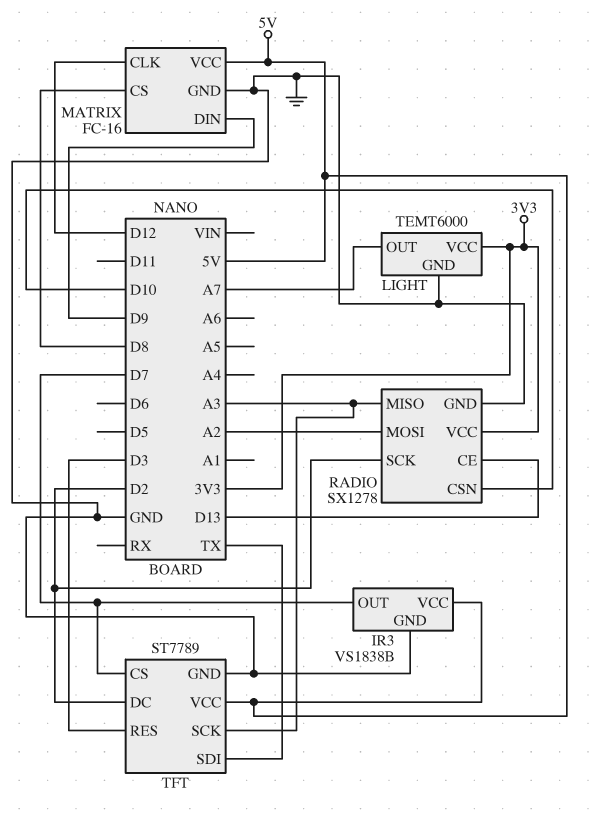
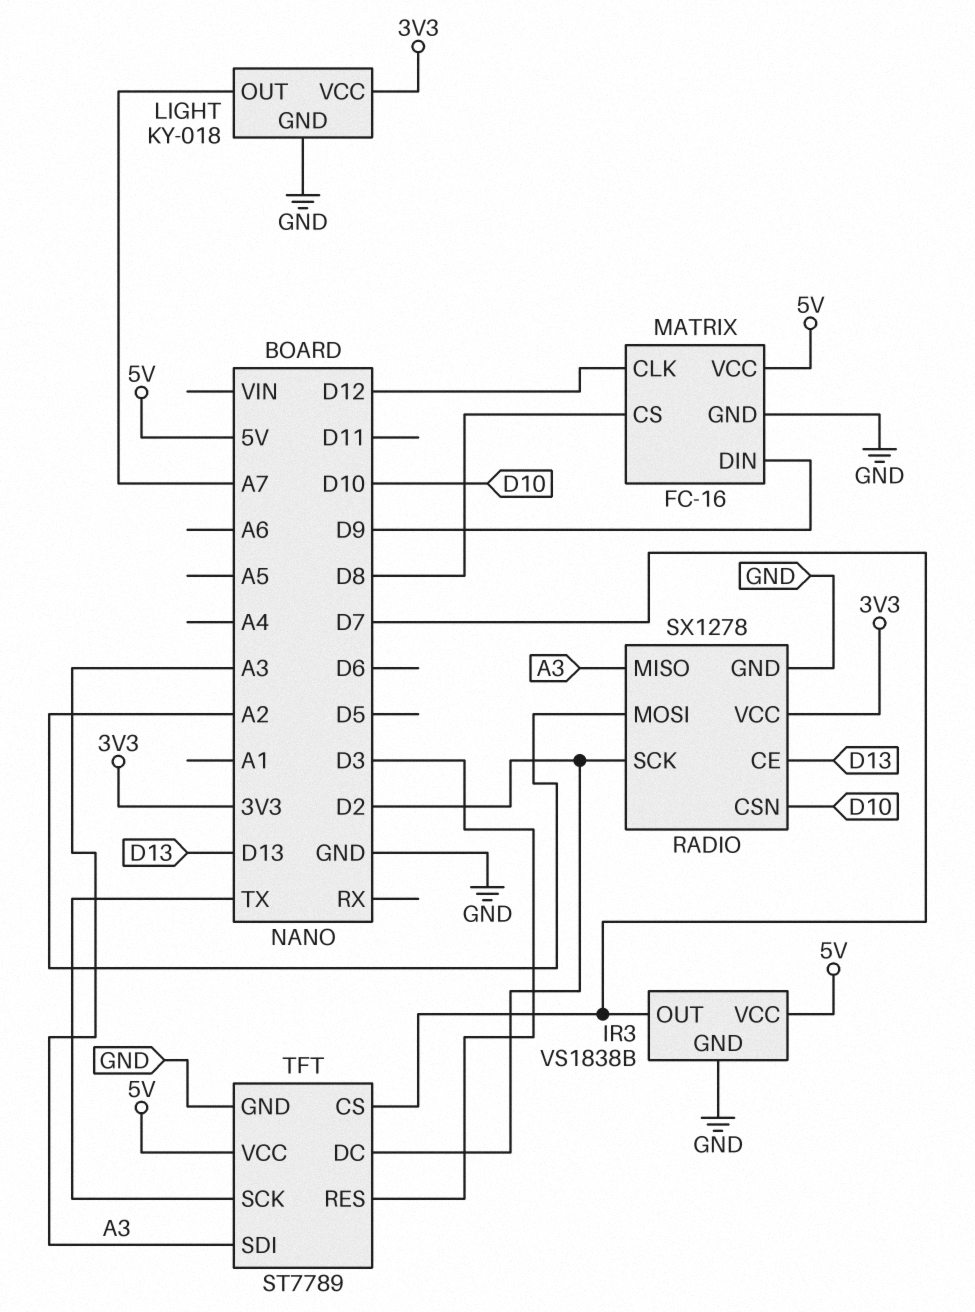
LIGHT: TEMT6000 -> KY-018
TFT pin SCK: A3 -> TX
TFT pin SDI: TX -> A3

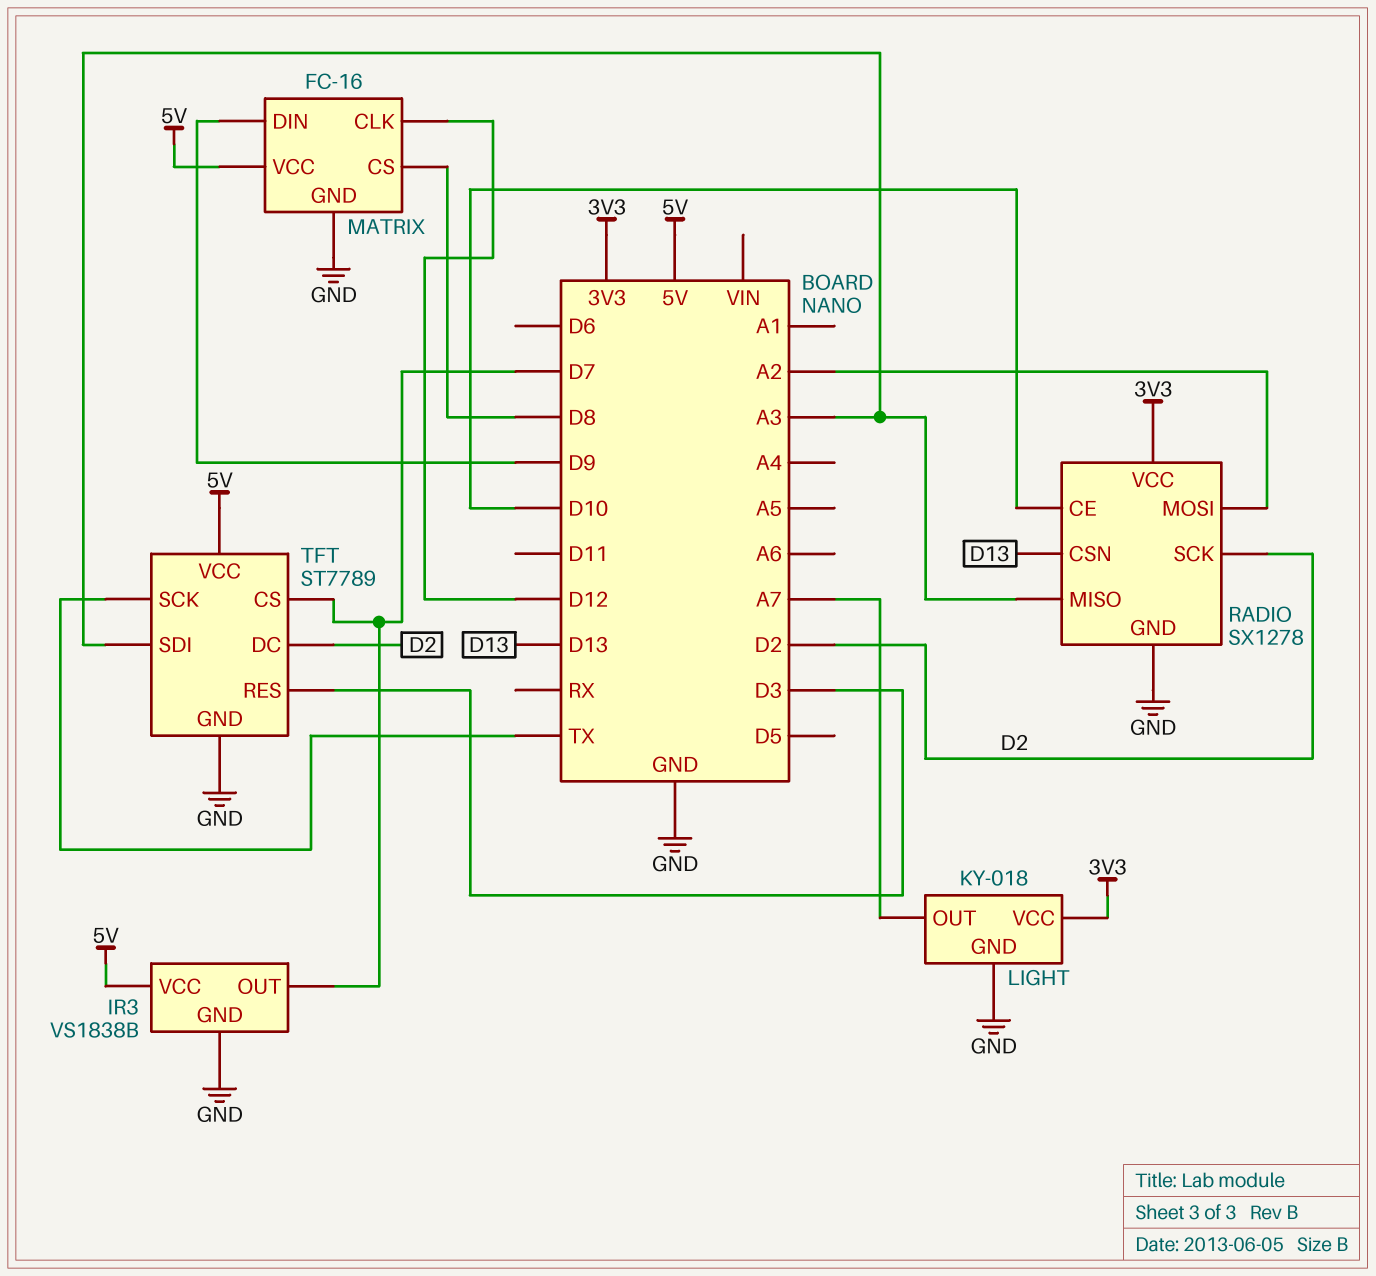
RADIO pin CE: D13 -> D10
RADIO pin CSN: D10 -> D13

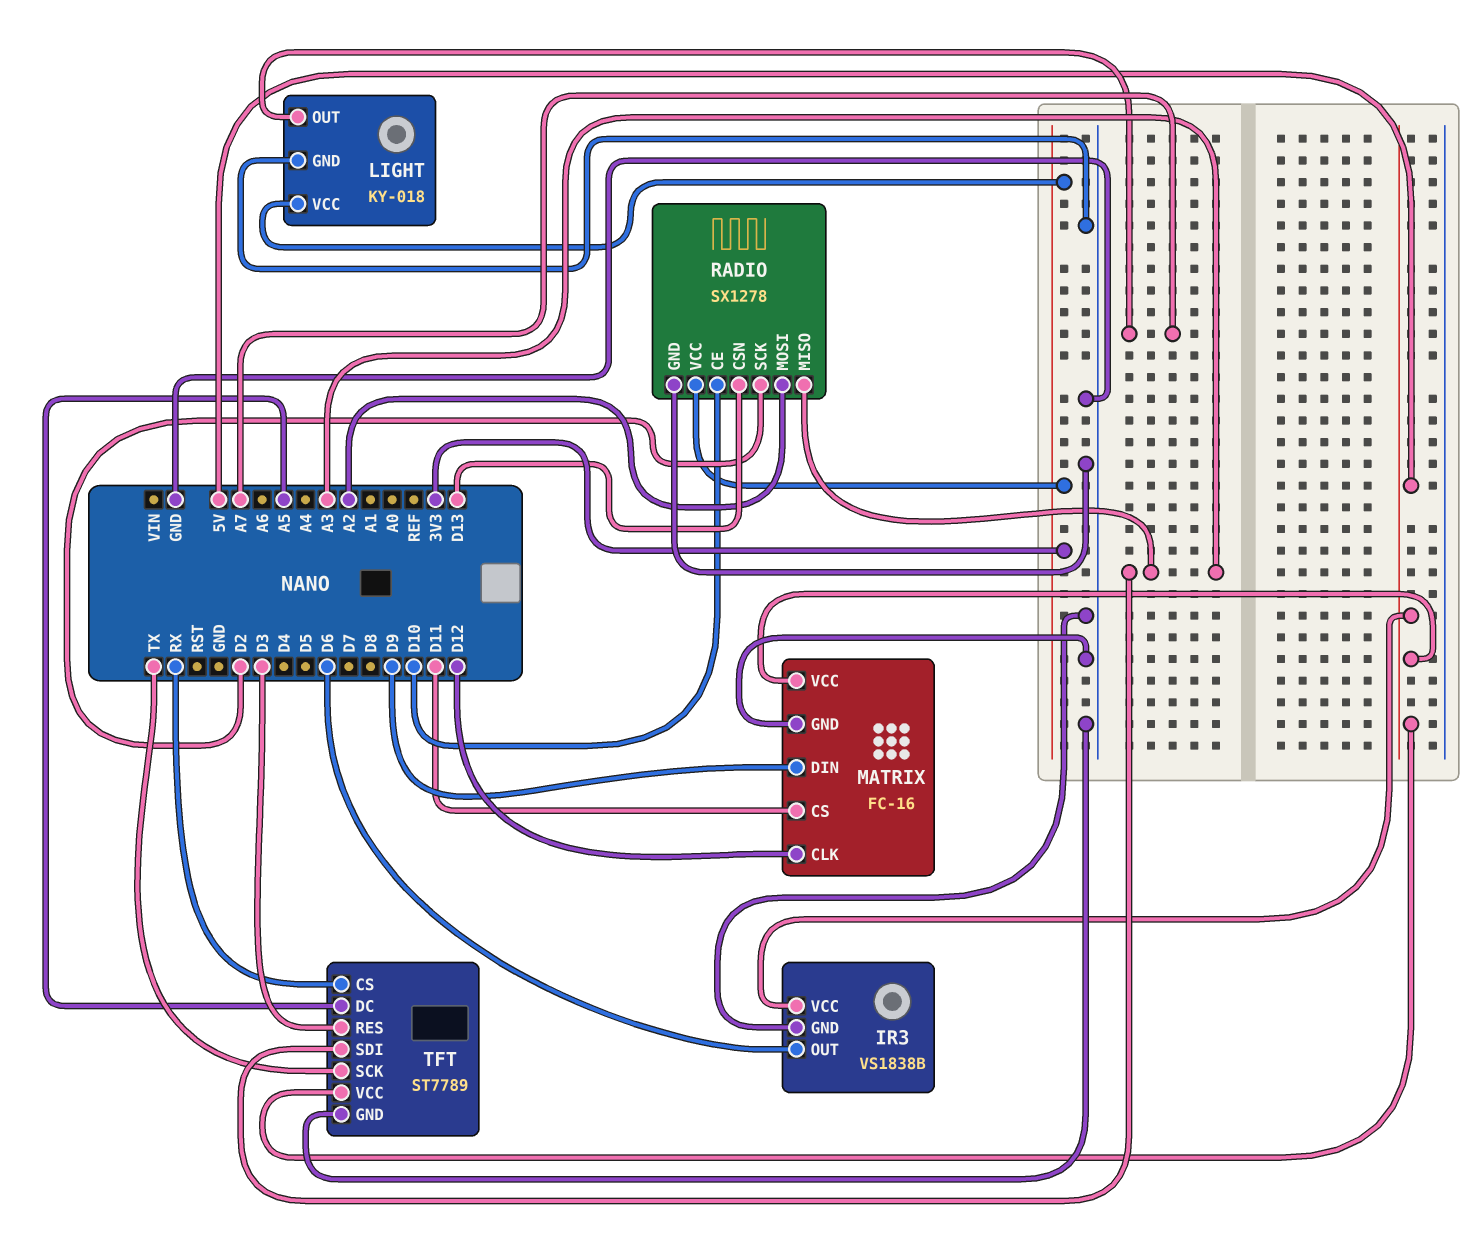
IR3 pin OUT: D7 -> D6
MATRIX pin CS: D8 -> D11
TFT pin CS: D7 -> RX
TFT pin DC: D2 -> A5

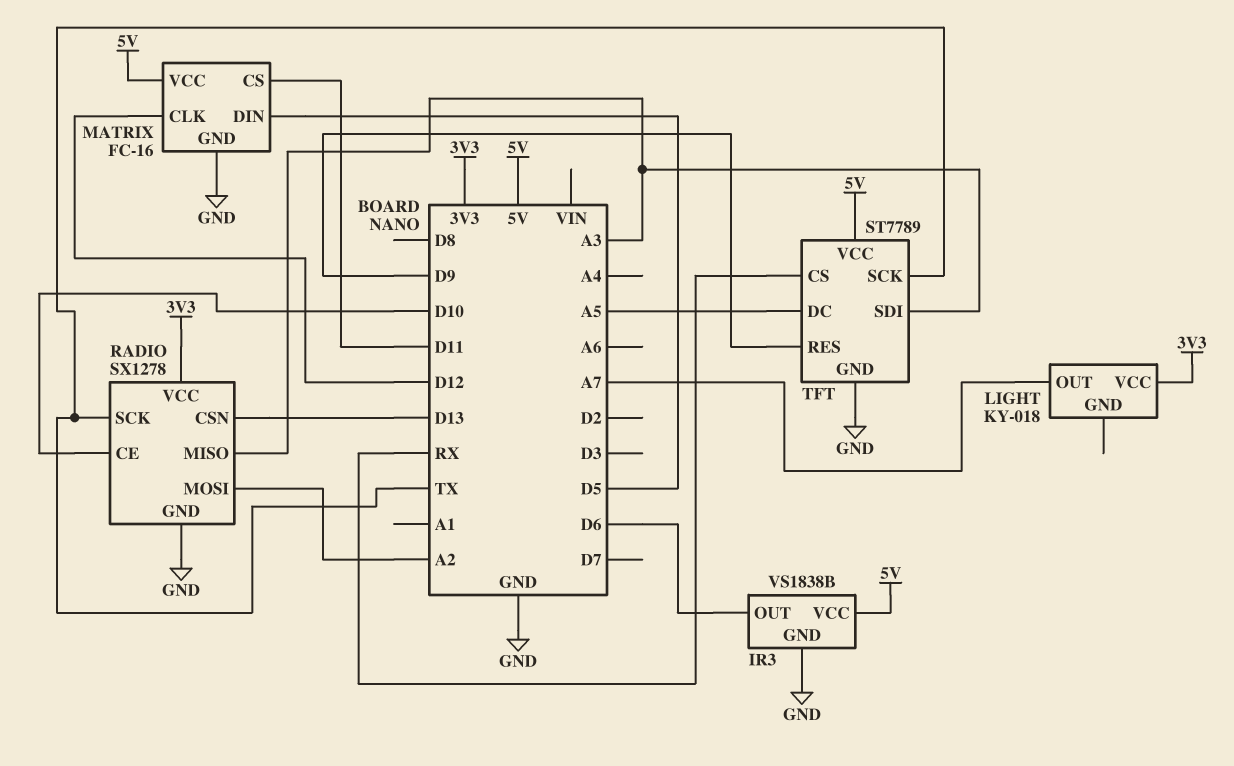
LIGHT pin GND: GND -> none
MATRIX pin DIN: D9 -> D5
RADIO pin SCK: D2 -> TX
TFT pin RES: D3 -> D9

